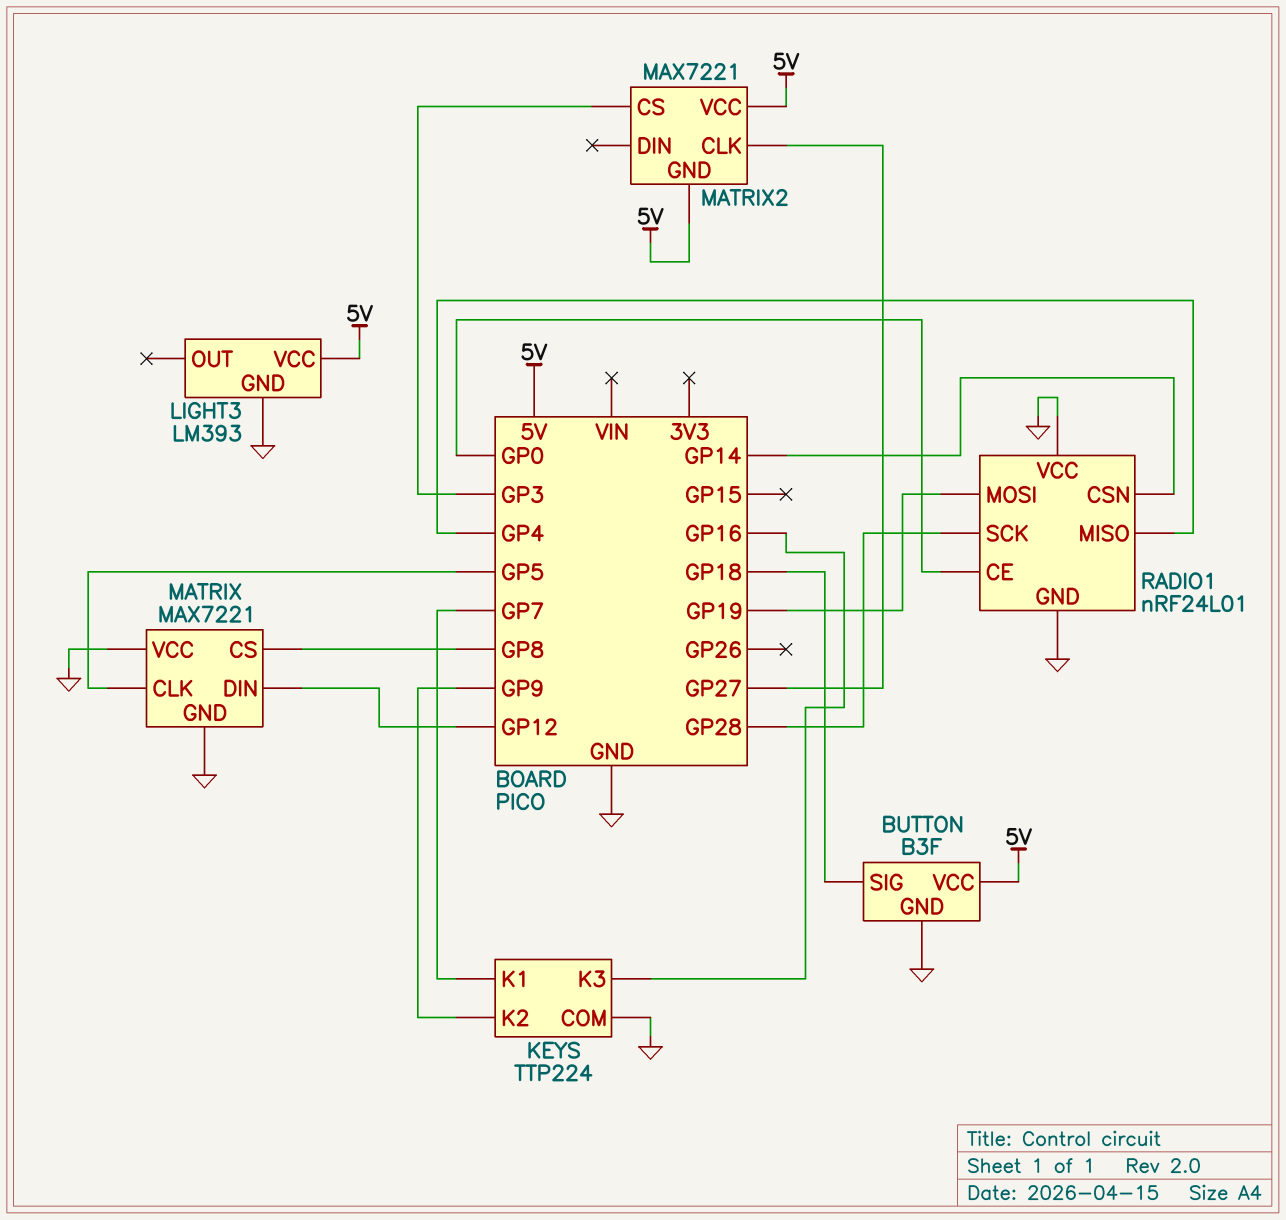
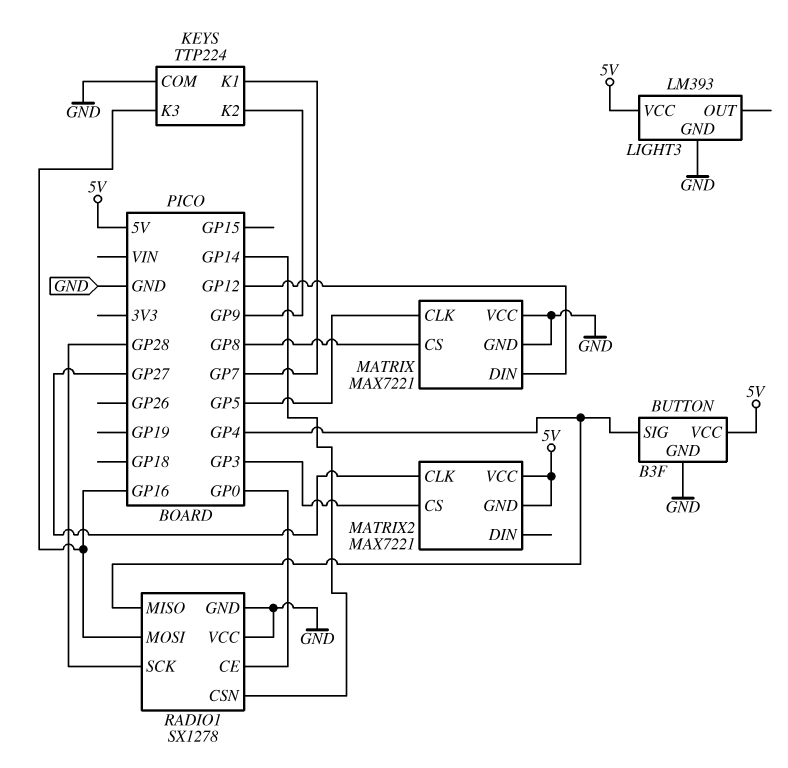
BUTTON pin SIG: GP18 -> GP4
RADIO1: nRF24L01 -> SX1278
RADIO1 pin MOSI: GP19 -> GP16

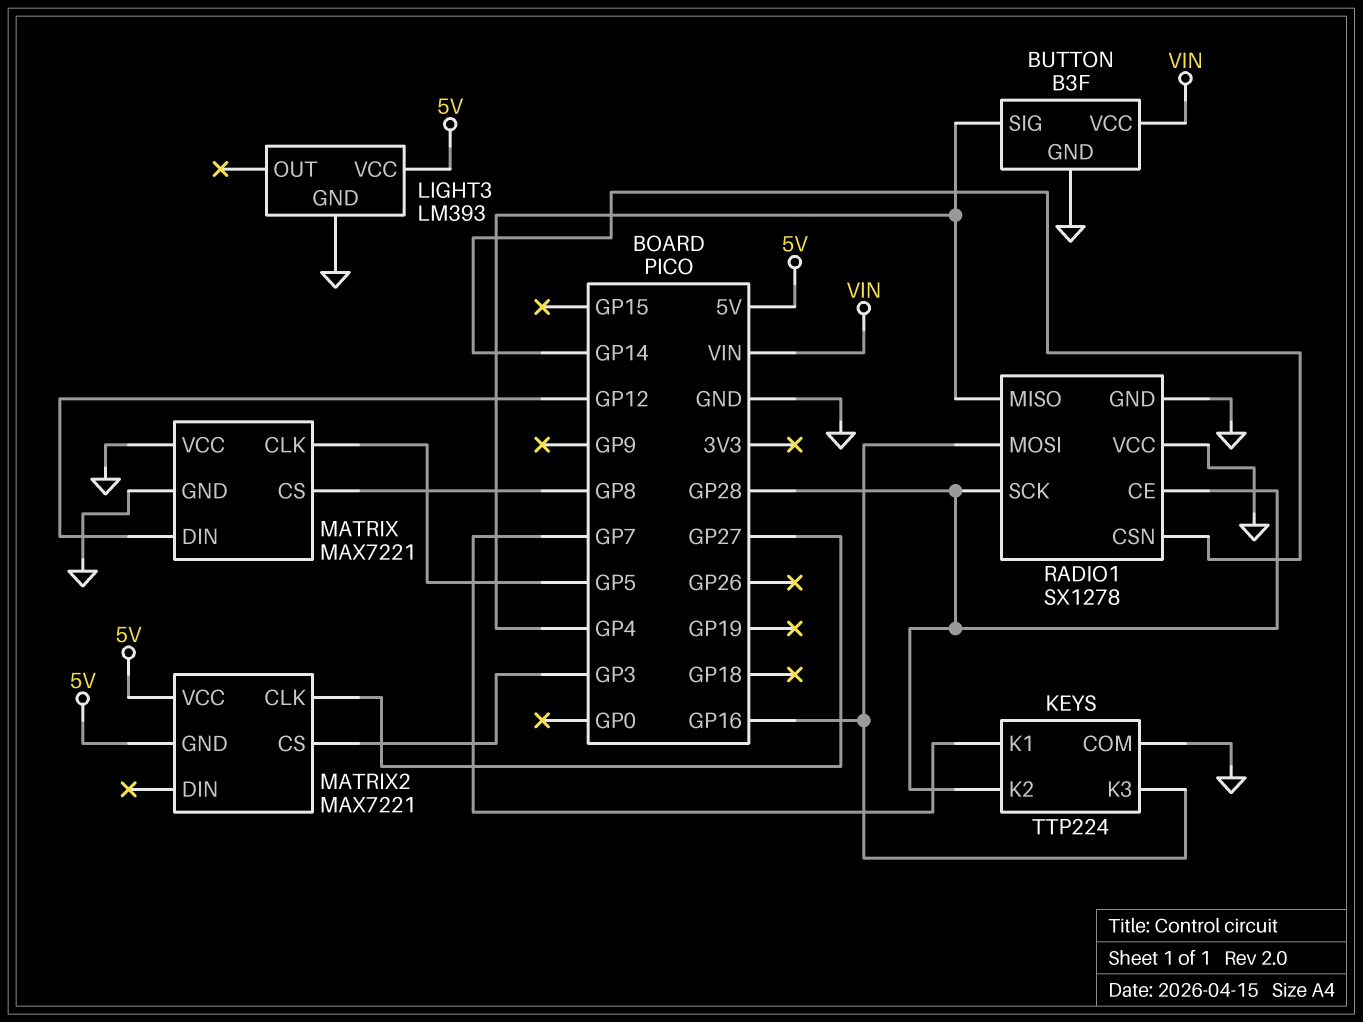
BUTTON pin VCC: 5V -> VIN
KEYS pin K2: GP9 -> GP28
RADIO1 pin CE: GP0 -> GP28

